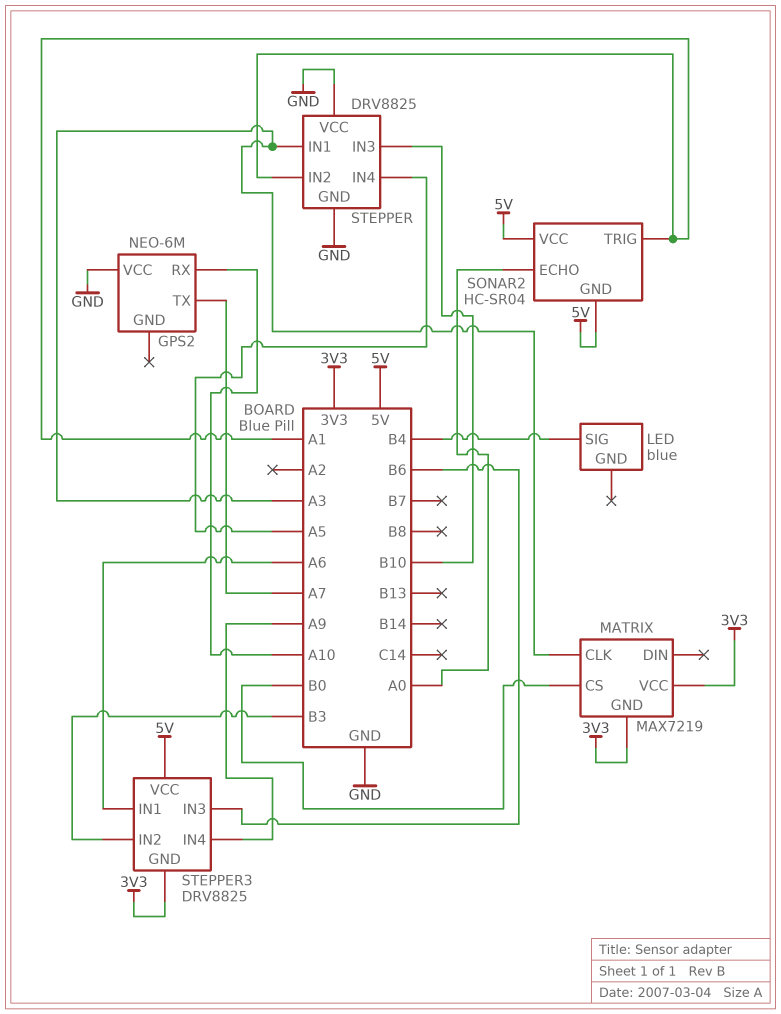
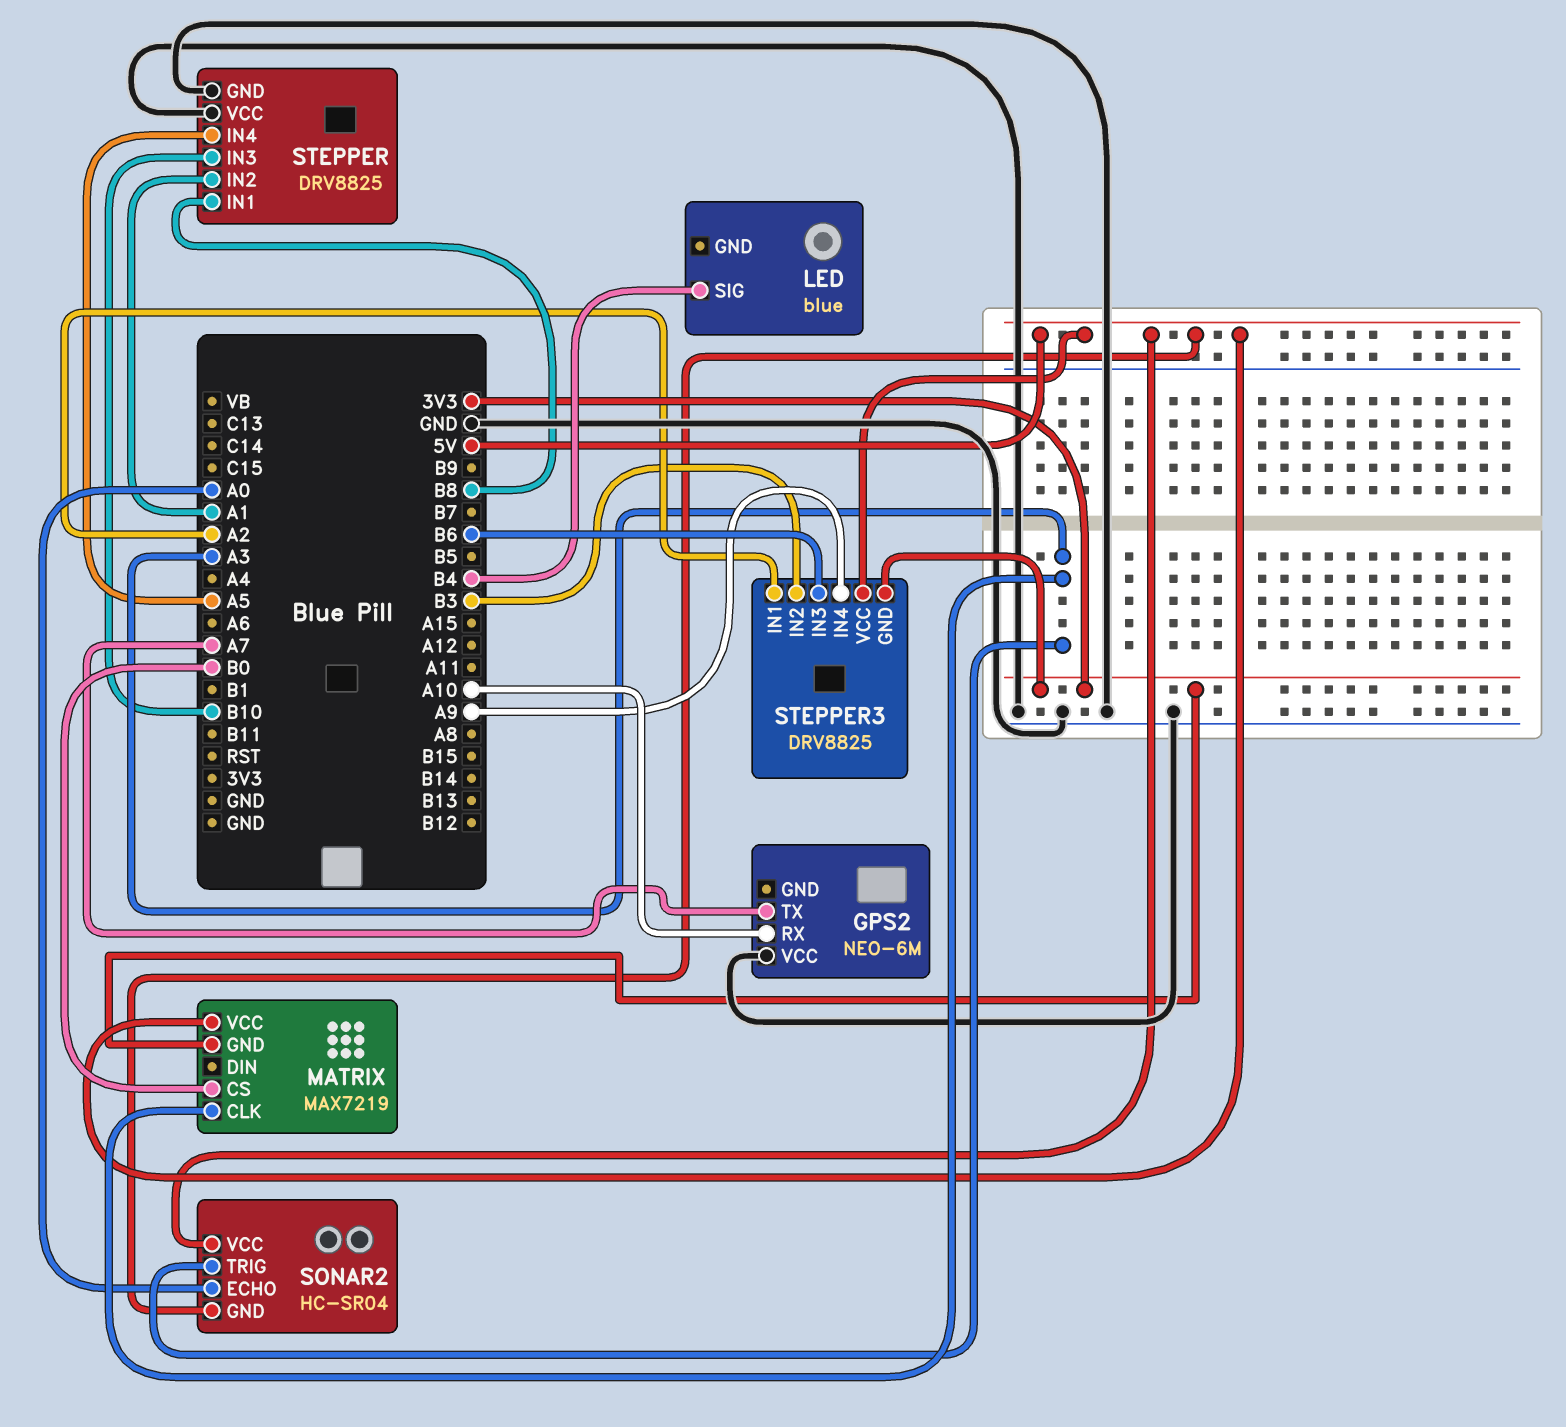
MATRIX pin VCC: 3V3 -> 5V
SONAR2 pin TRIG: A1 -> A3
STEPPER pin IN1: A3 -> B8
STEPPER3 pin IN1: A6 -> A2

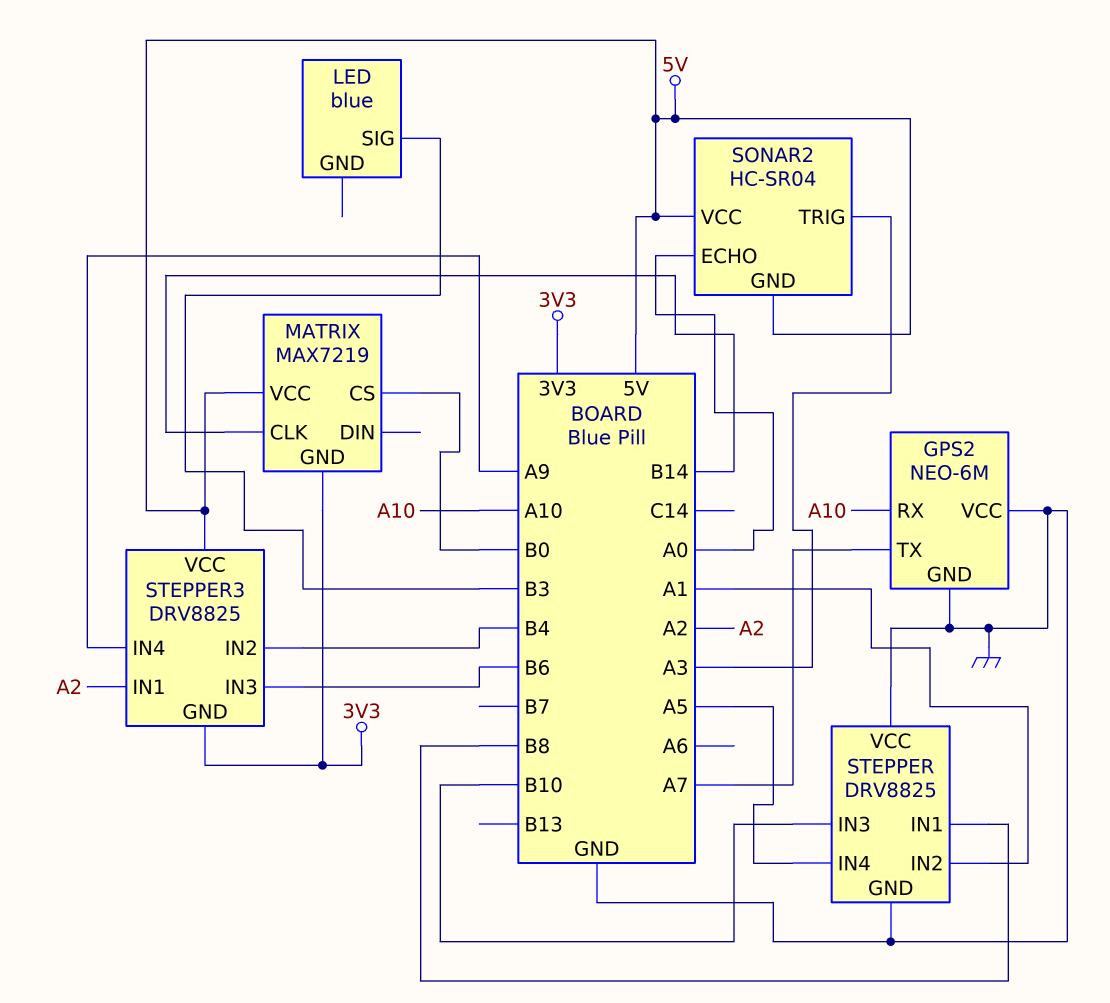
GPS2 pin GND: none -> GND
LED pin SIG: B4 -> B3
MATRIX pin CLK: A3 -> B14
STEPPER3 pin IN2: B3 -> B4

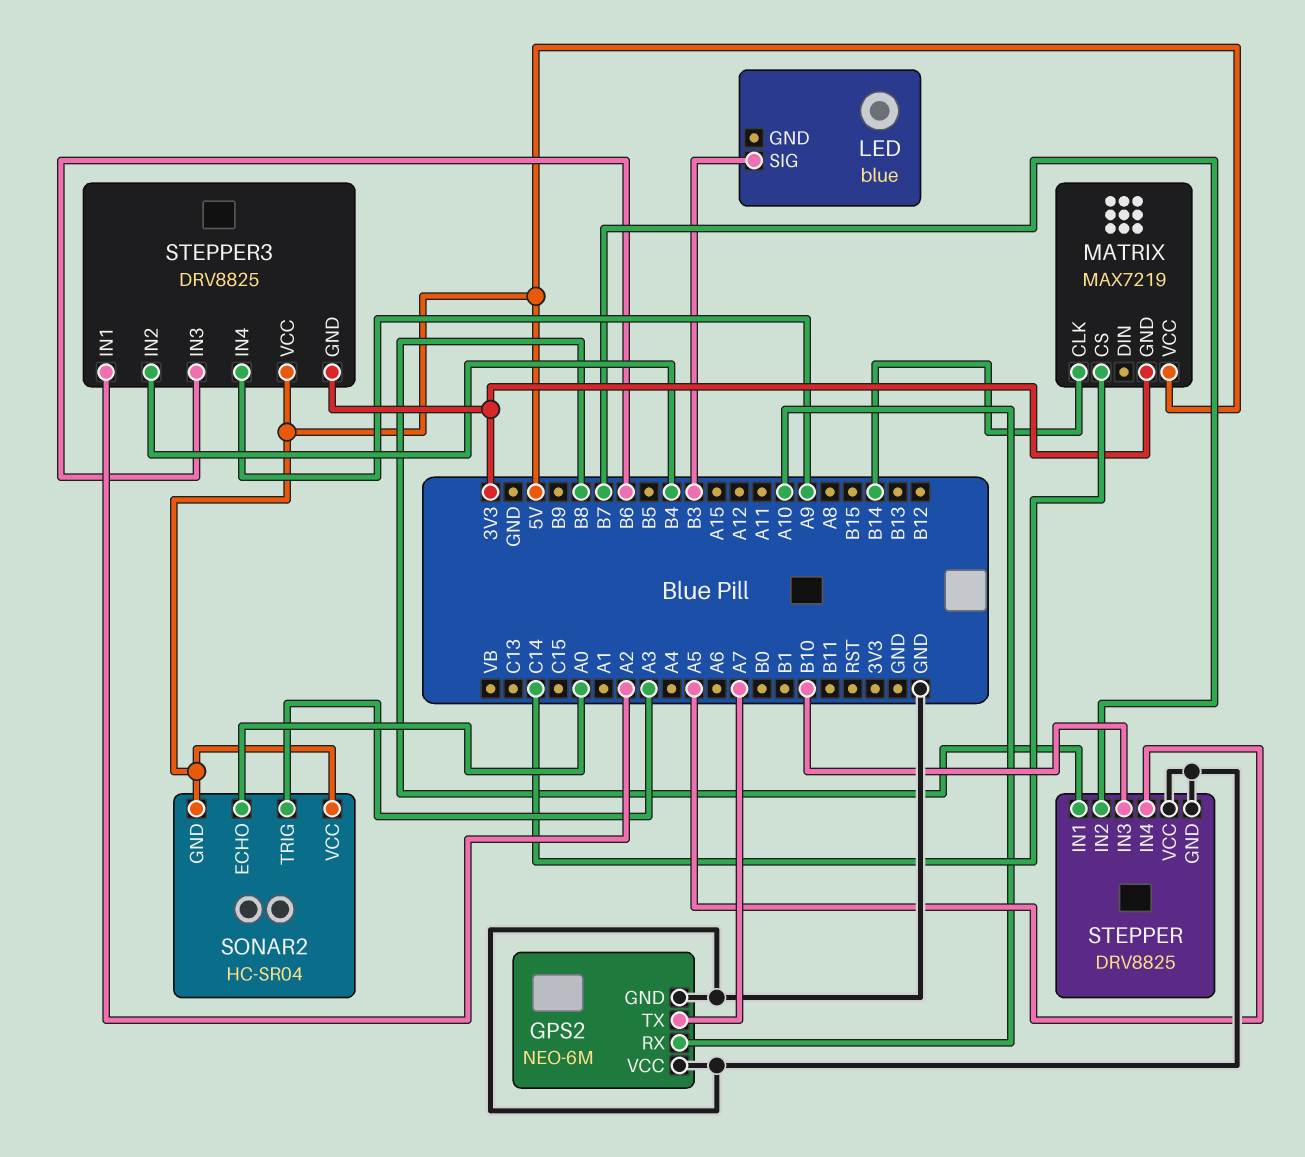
MATRIX pin CS: B0 -> C14
STEPPER pin IN2: A1 -> B7

